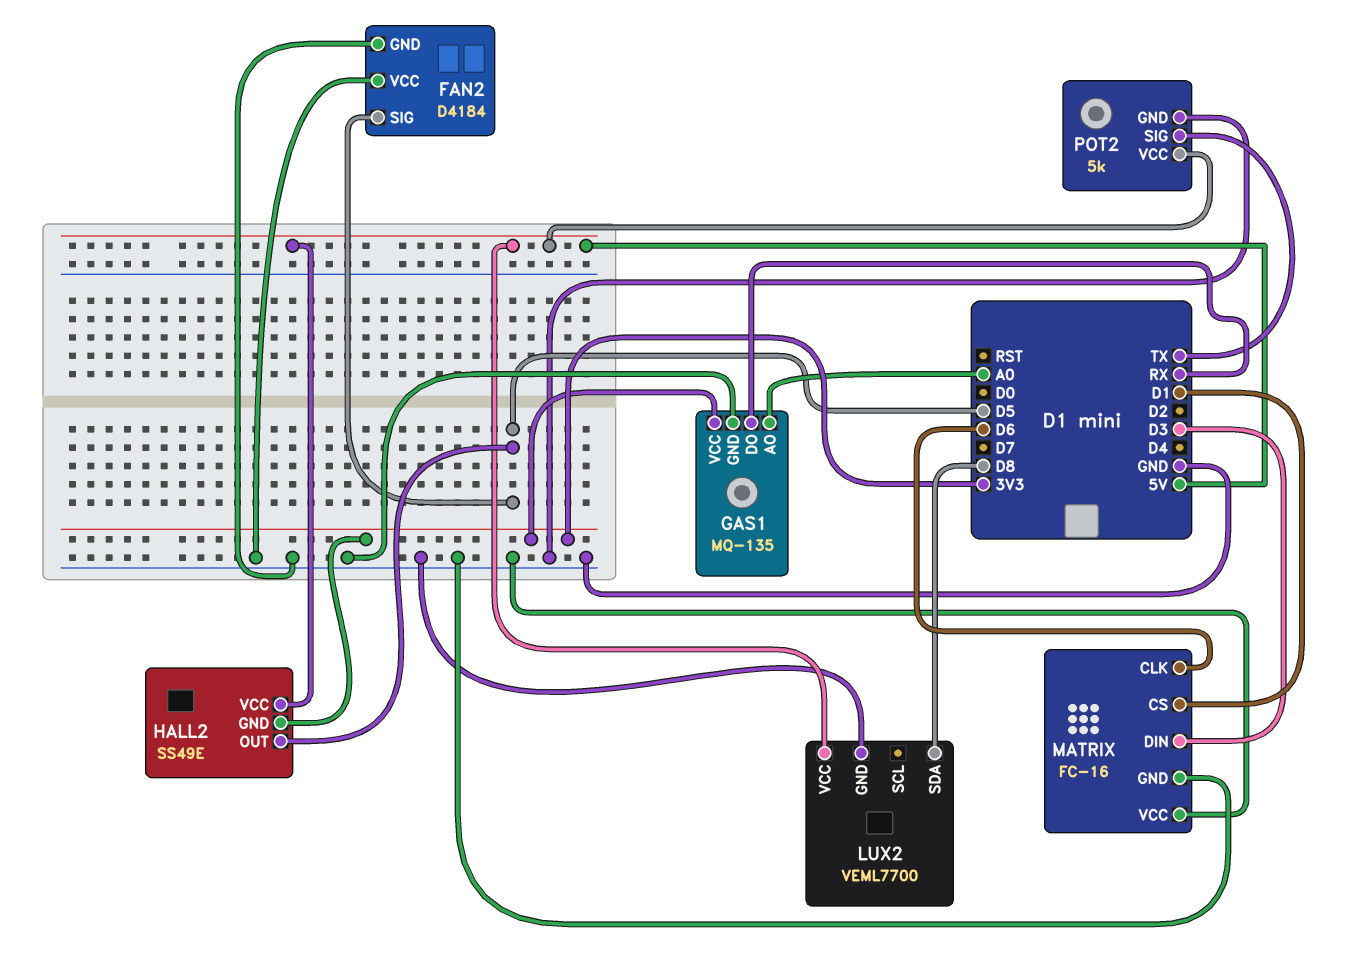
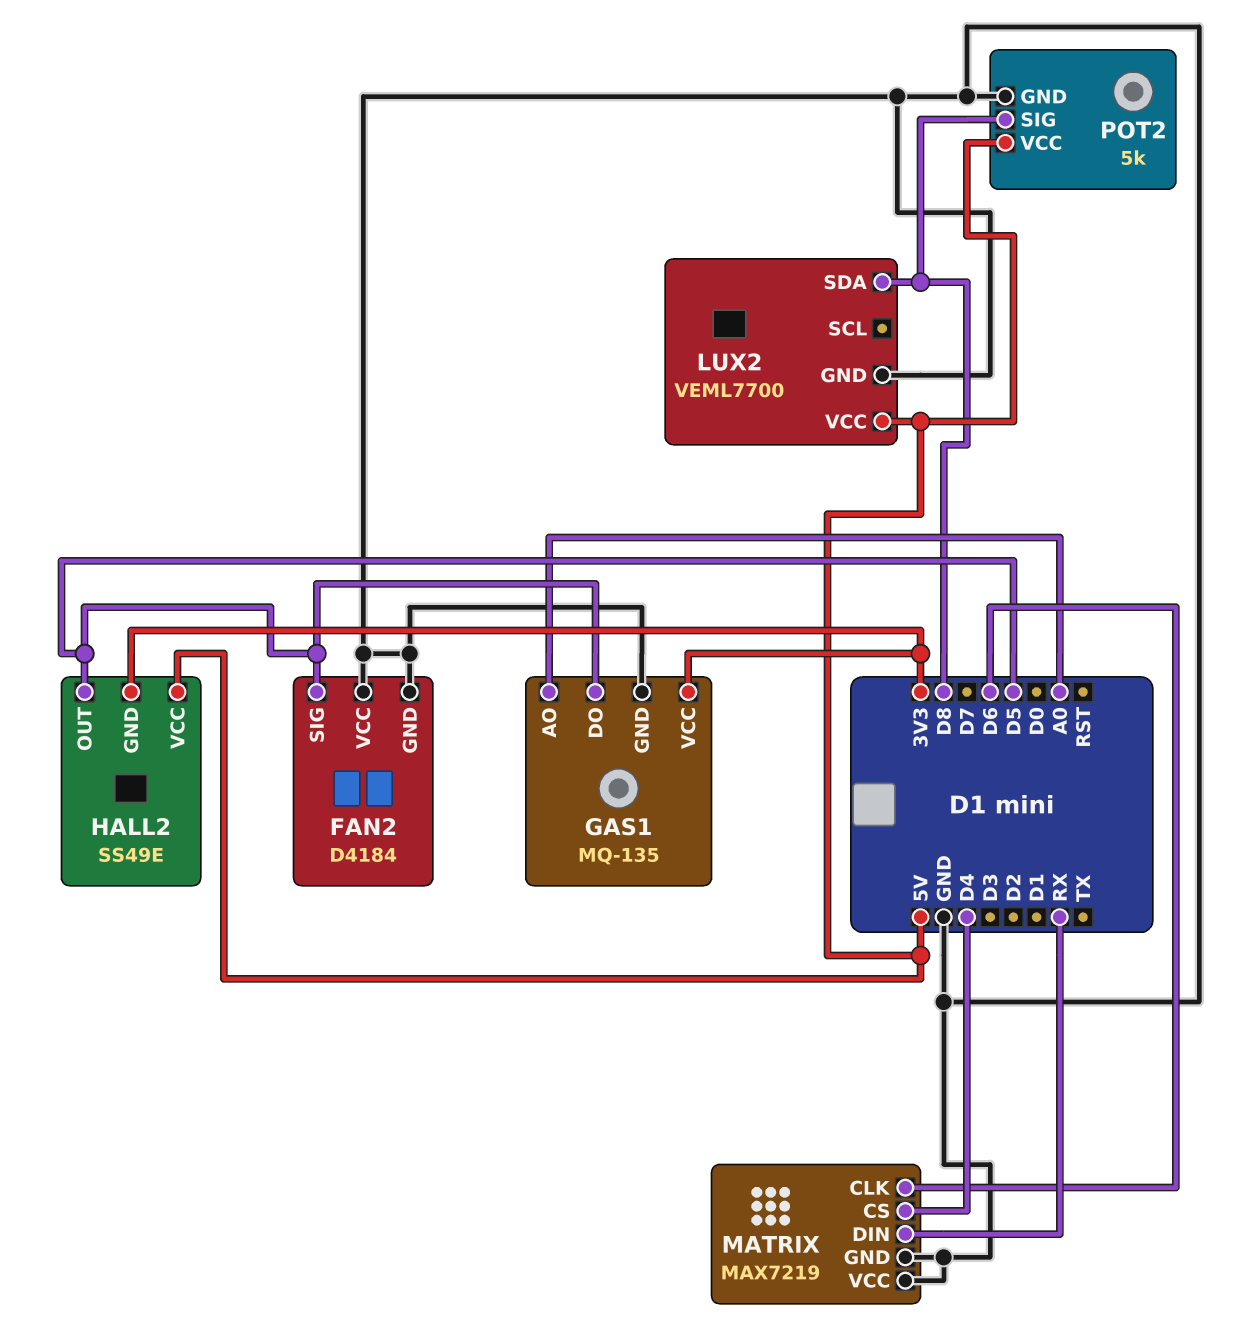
GAS1 pin DO: RX -> D5
MATRIX: FC-16 -> MAX7219
MATRIX pin CS: D1 -> D4
MATRIX pin DIN: D3 -> RX
POT2 pin SIG: TX -> D8

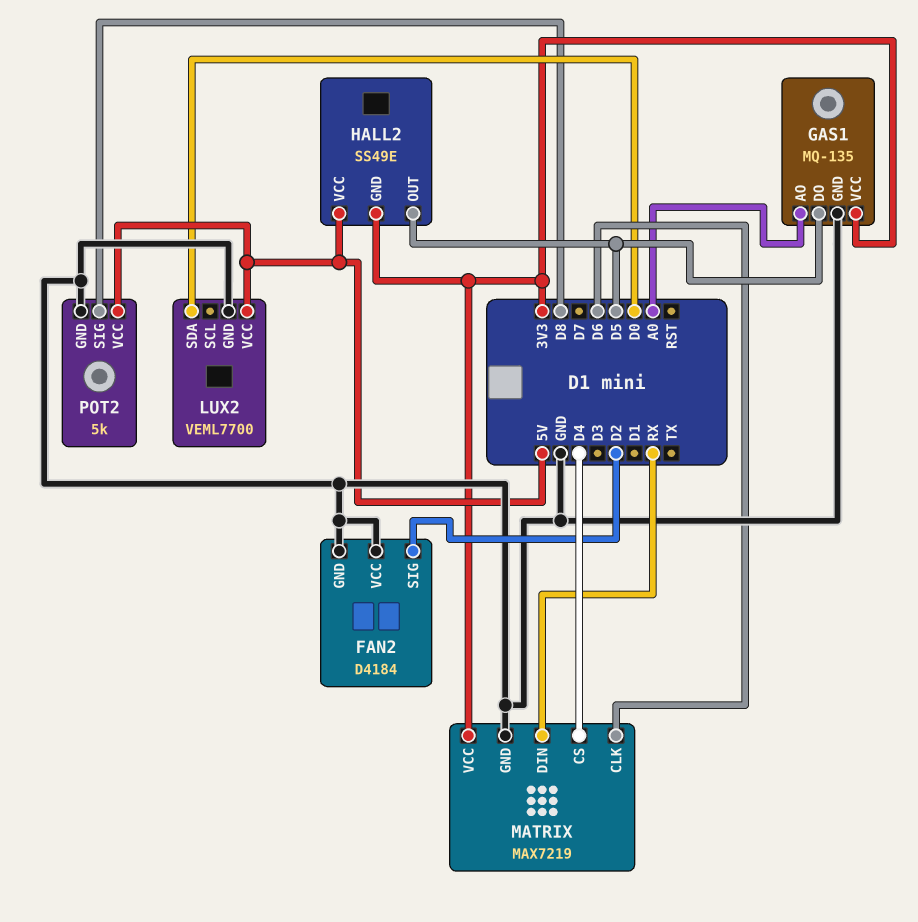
FAN2 pin SIG: D5 -> D2
LUX2 pin SDA: D8 -> D0
MATRIX pin VCC: GND -> 3V3

